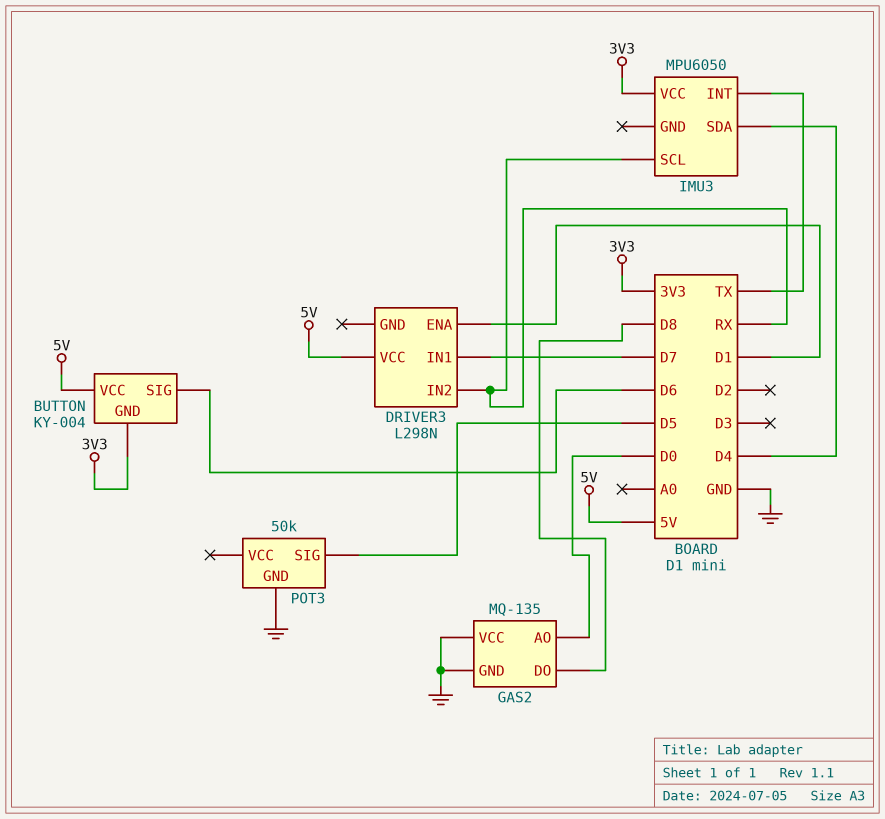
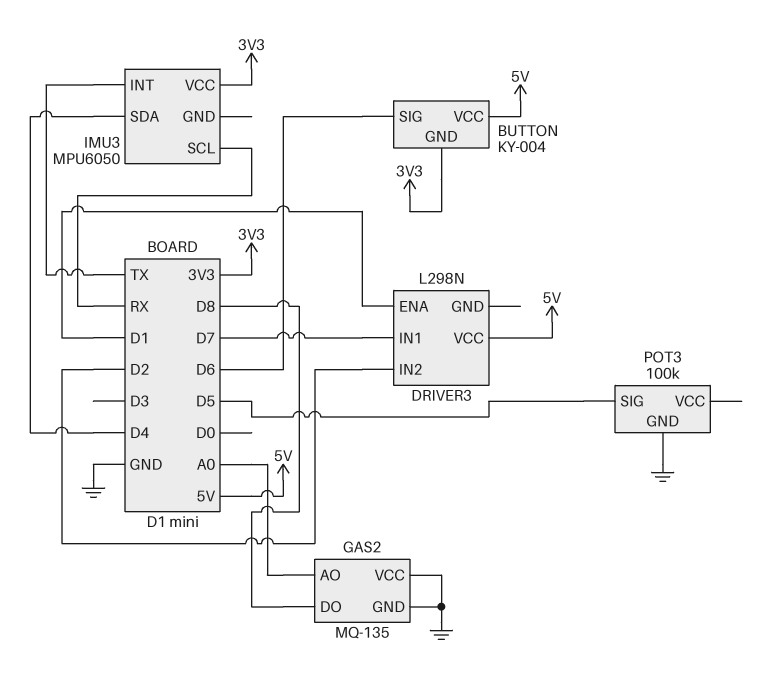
DRIVER3 pin IN2: RX -> D2
GAS2 pin AO: D0 -> A0
POT3: 50k -> 100k

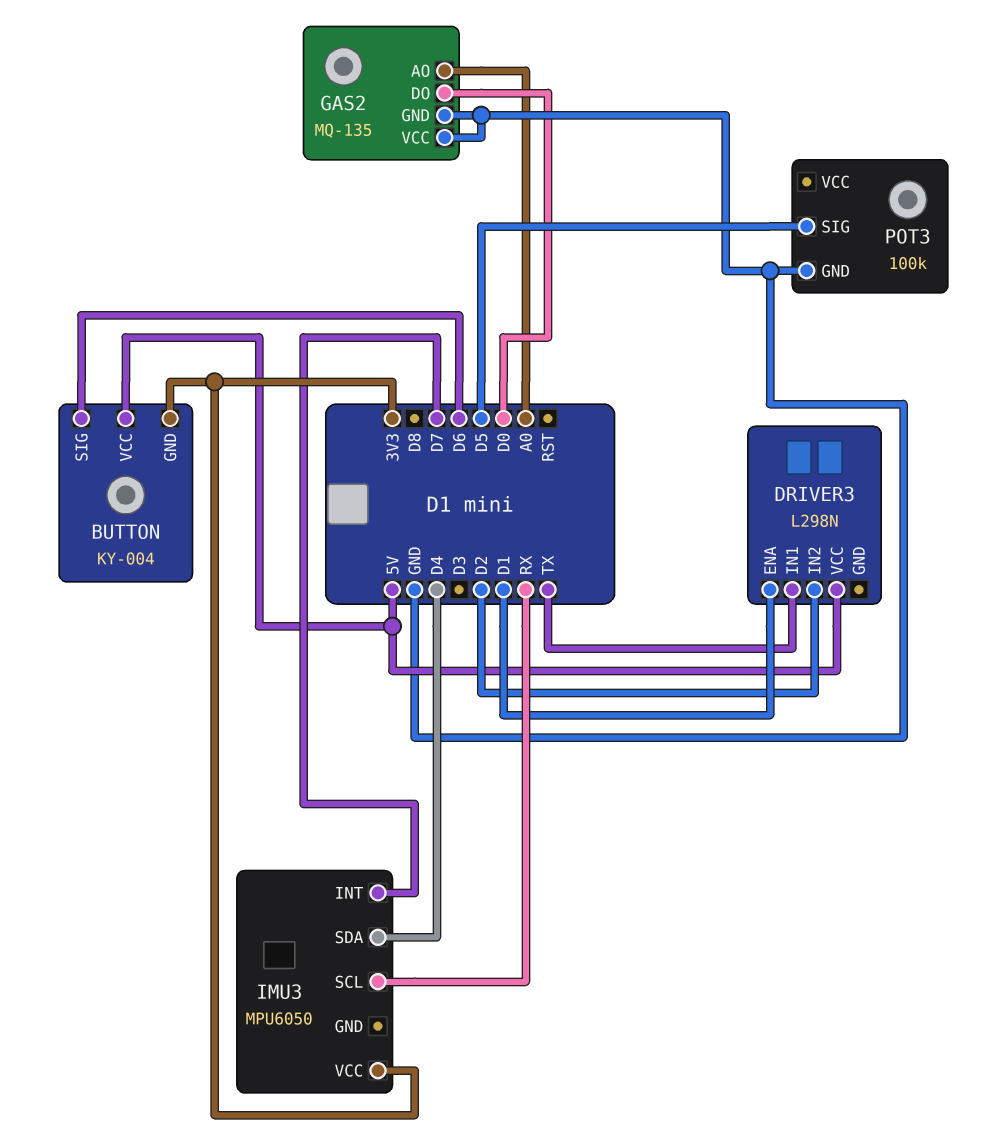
DRIVER3 pin IN1: D7 -> TX
GAS2 pin DO: D8 -> D0
IMU3 pin INT: TX -> D7

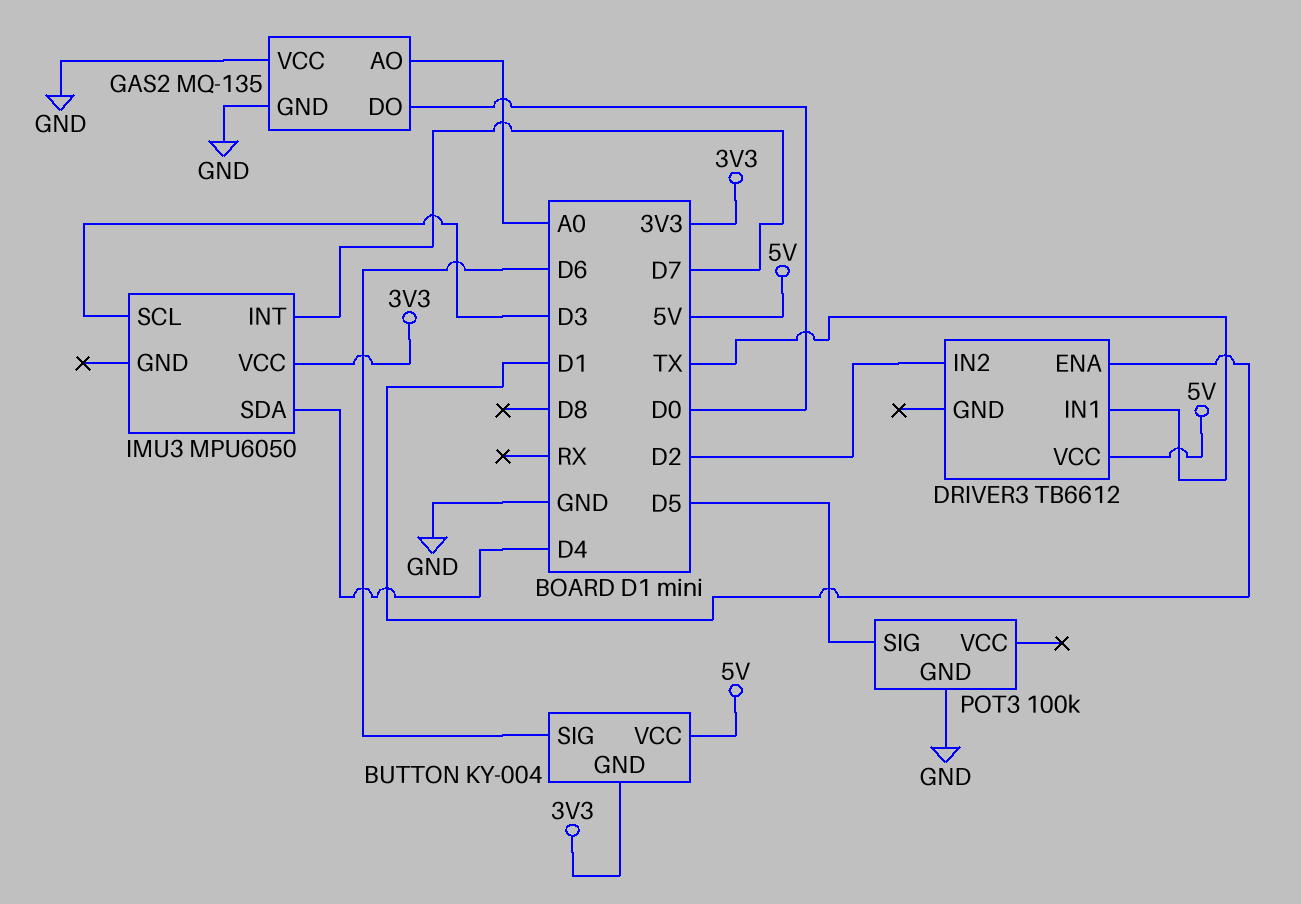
DRIVER3: L298N -> TB6612
IMU3 pin SCL: RX -> D3

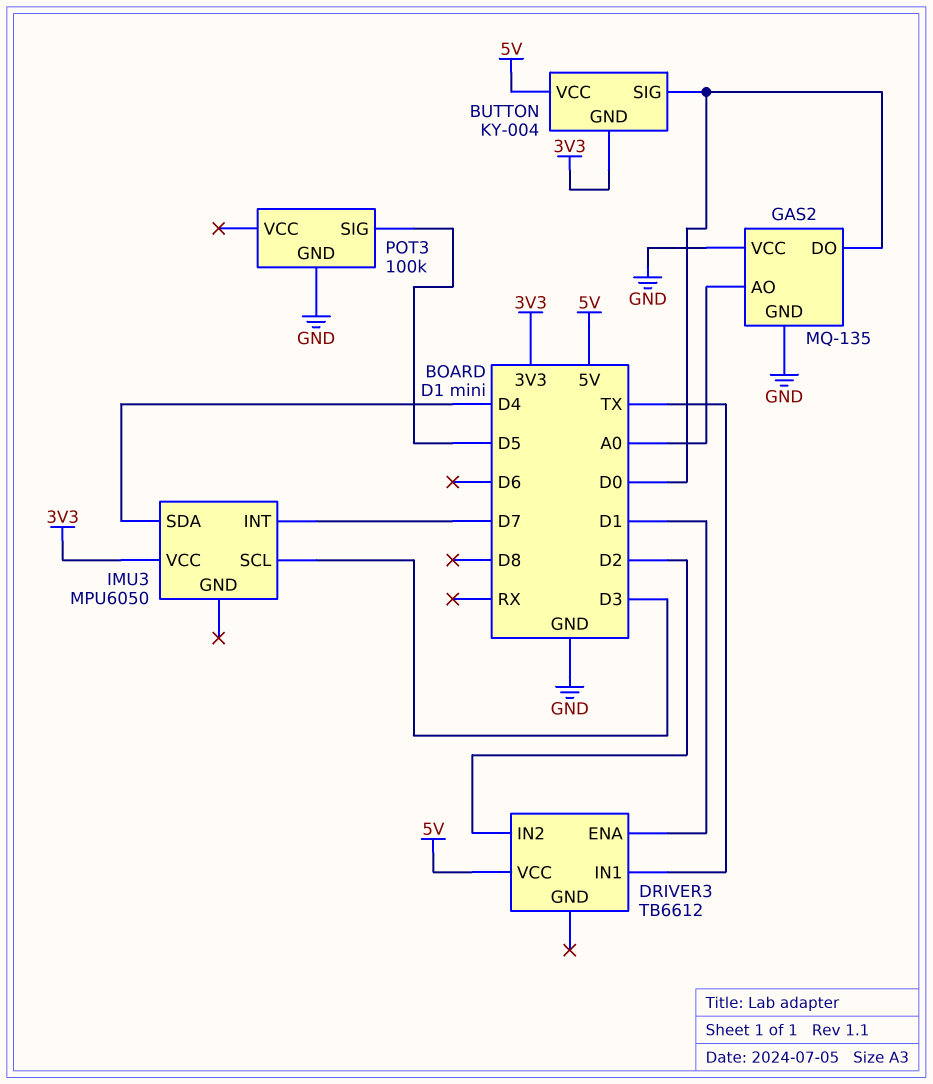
BUTTON pin SIG: D6 -> D0

